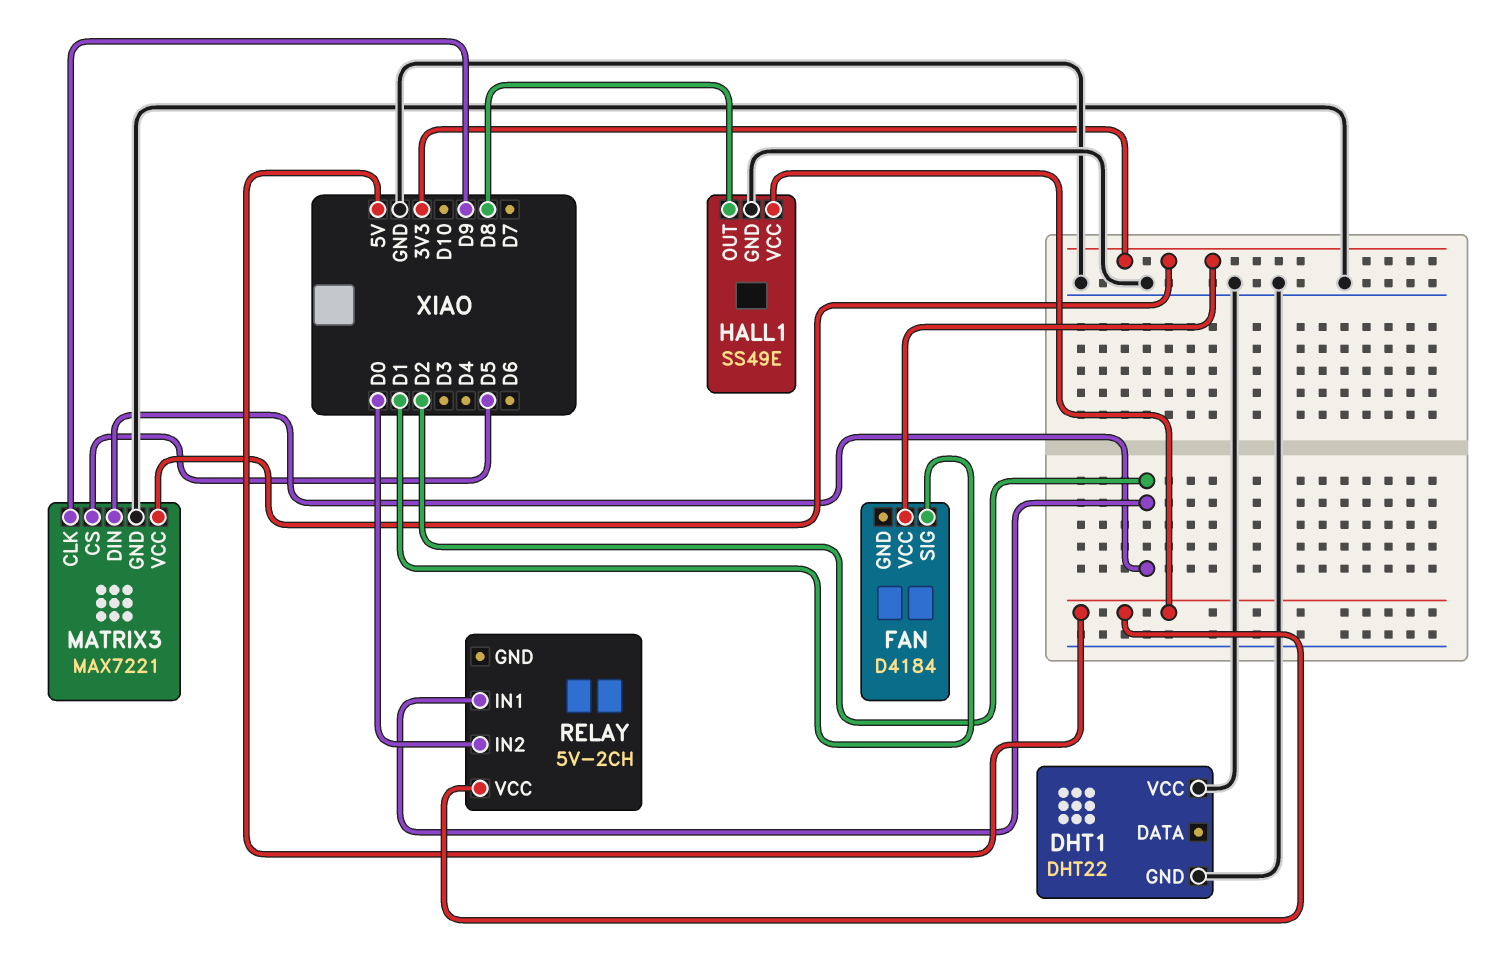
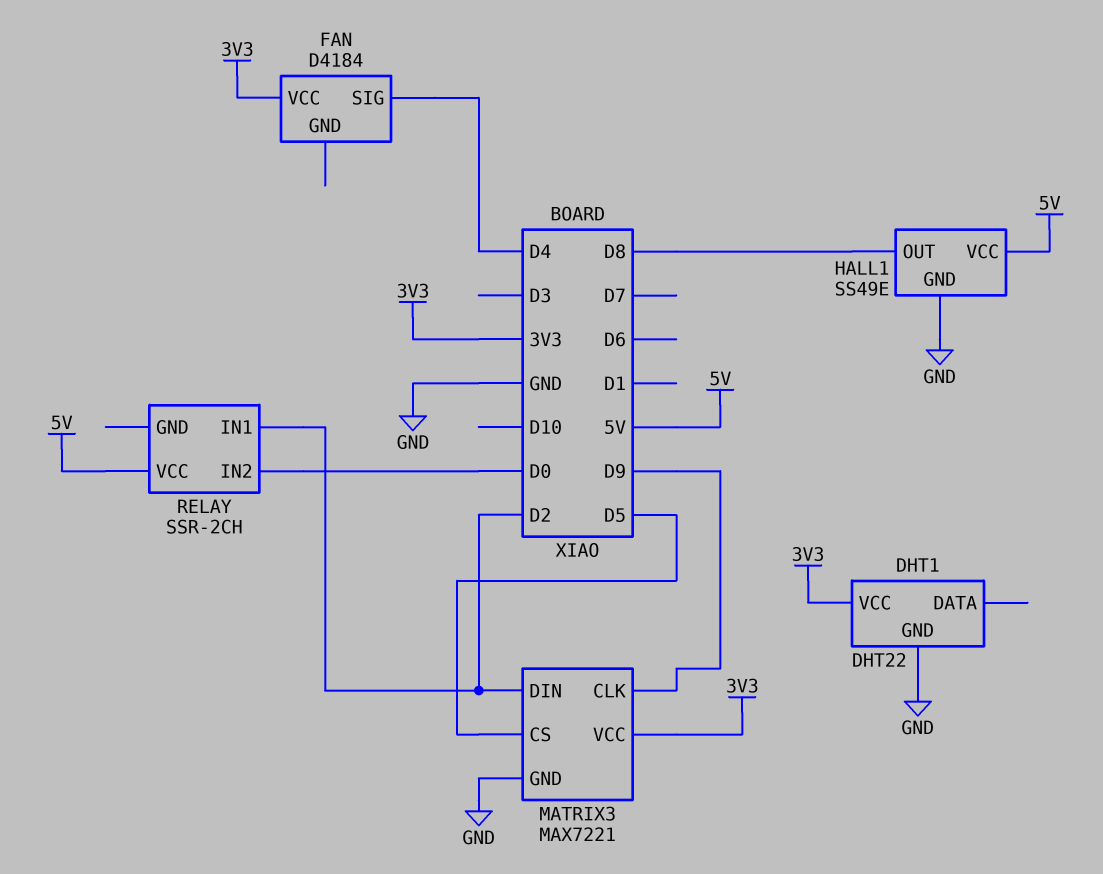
DHT1 pin VCC: GND -> 3V3
FAN pin SIG: D1 -> D4
RELAY: 5V-2CH -> SSR-2CH

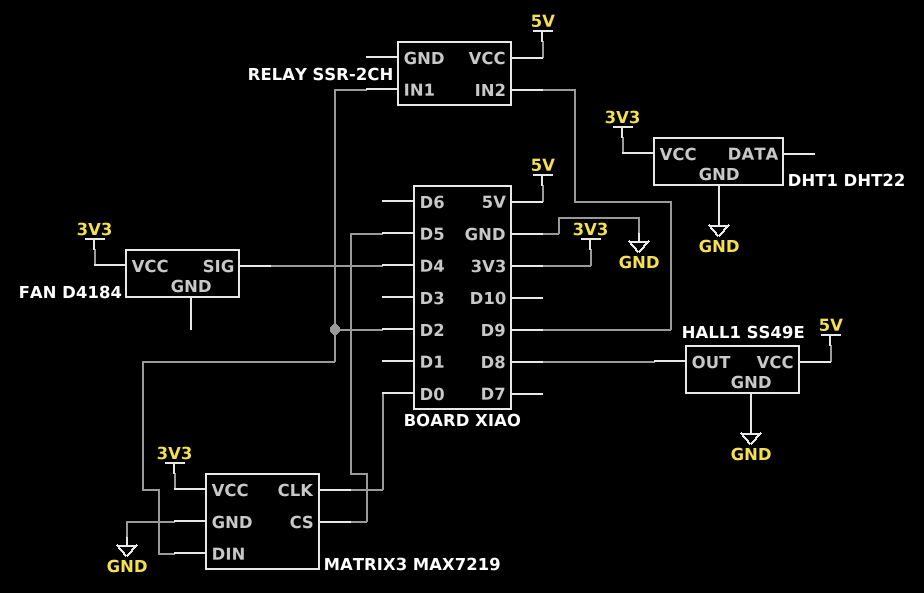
MATRIX3: MAX7221 -> MAX7219
MATRIX3 pin CLK: D9 -> D0
RELAY pin IN2: D0 -> D9

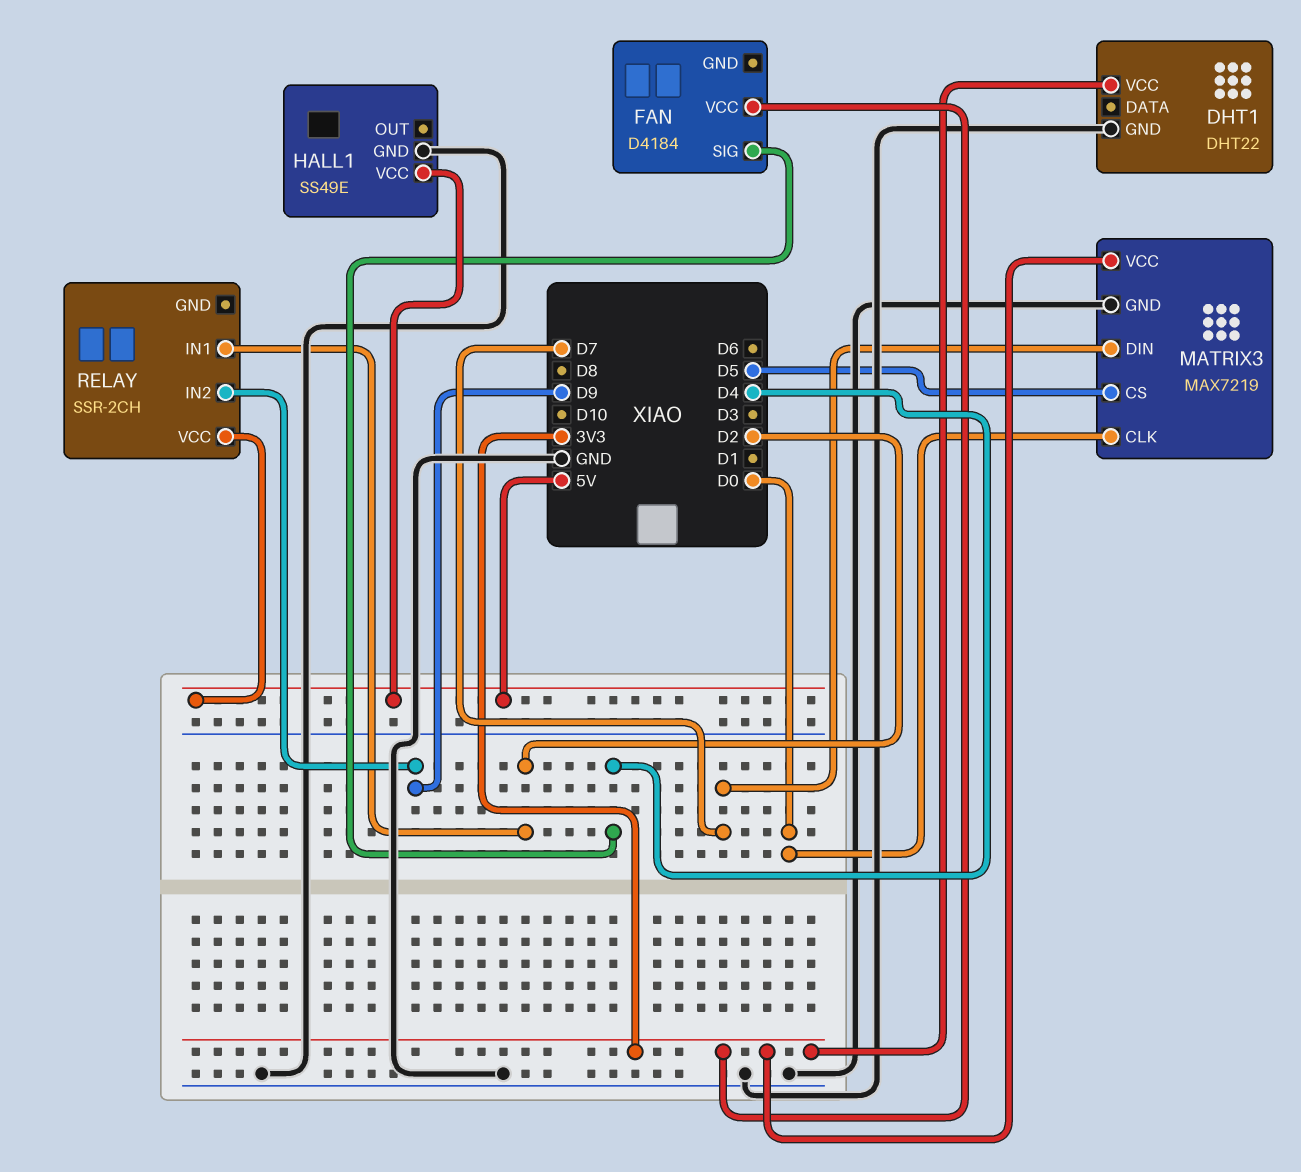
HALL1 pin OUT: D8 -> none
MATRIX3 pin DIN: D2 -> D7

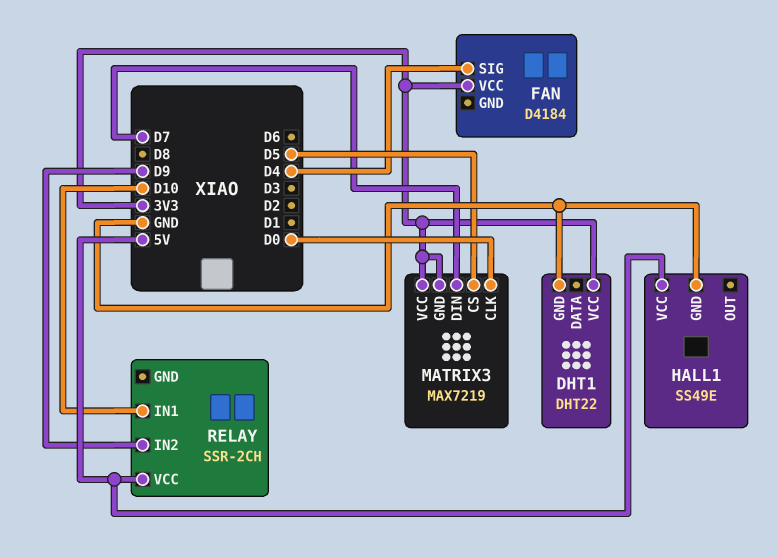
MATRIX3 pin GND: GND -> 3V3
RELAY pin IN1: D2 -> D10

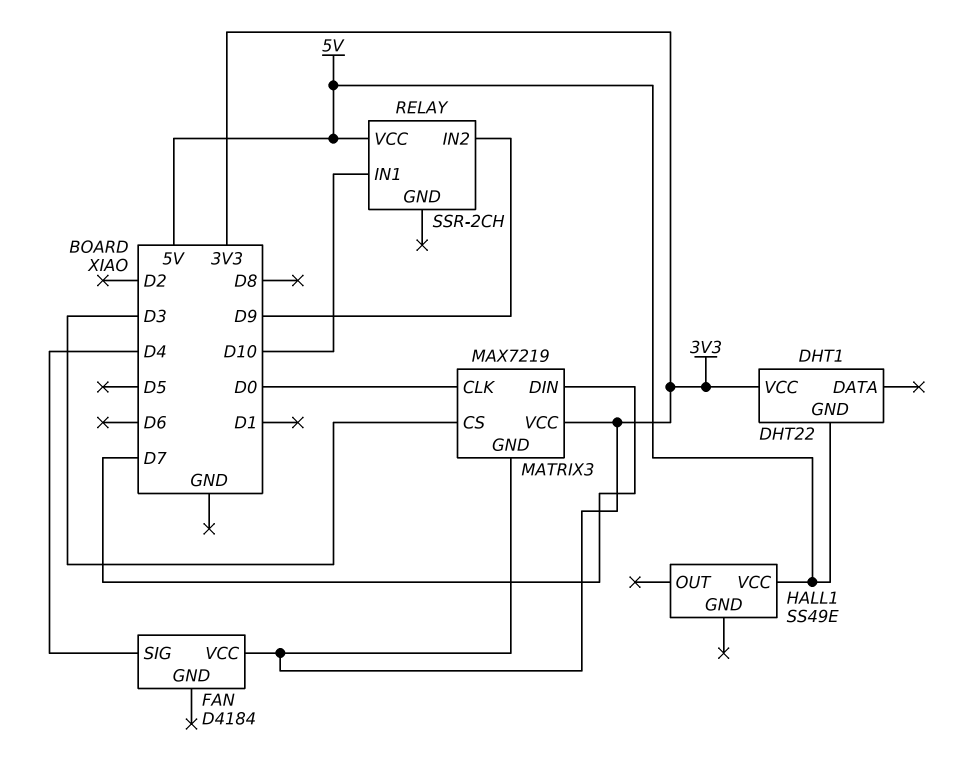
DHT1 pin GND: GND -> 5V
HALL1 pin GND: GND -> none
MATRIX3 pin CS: D5 -> D3

